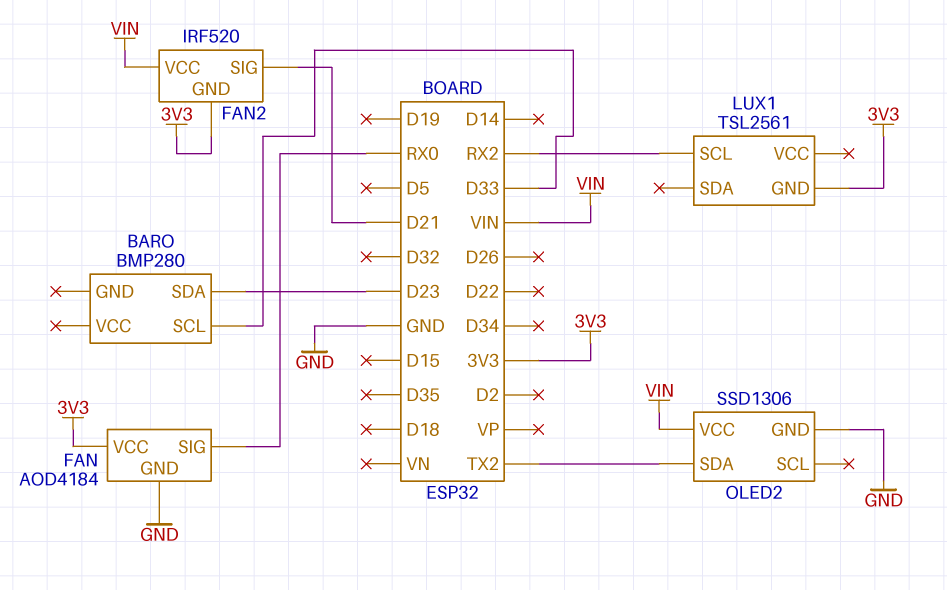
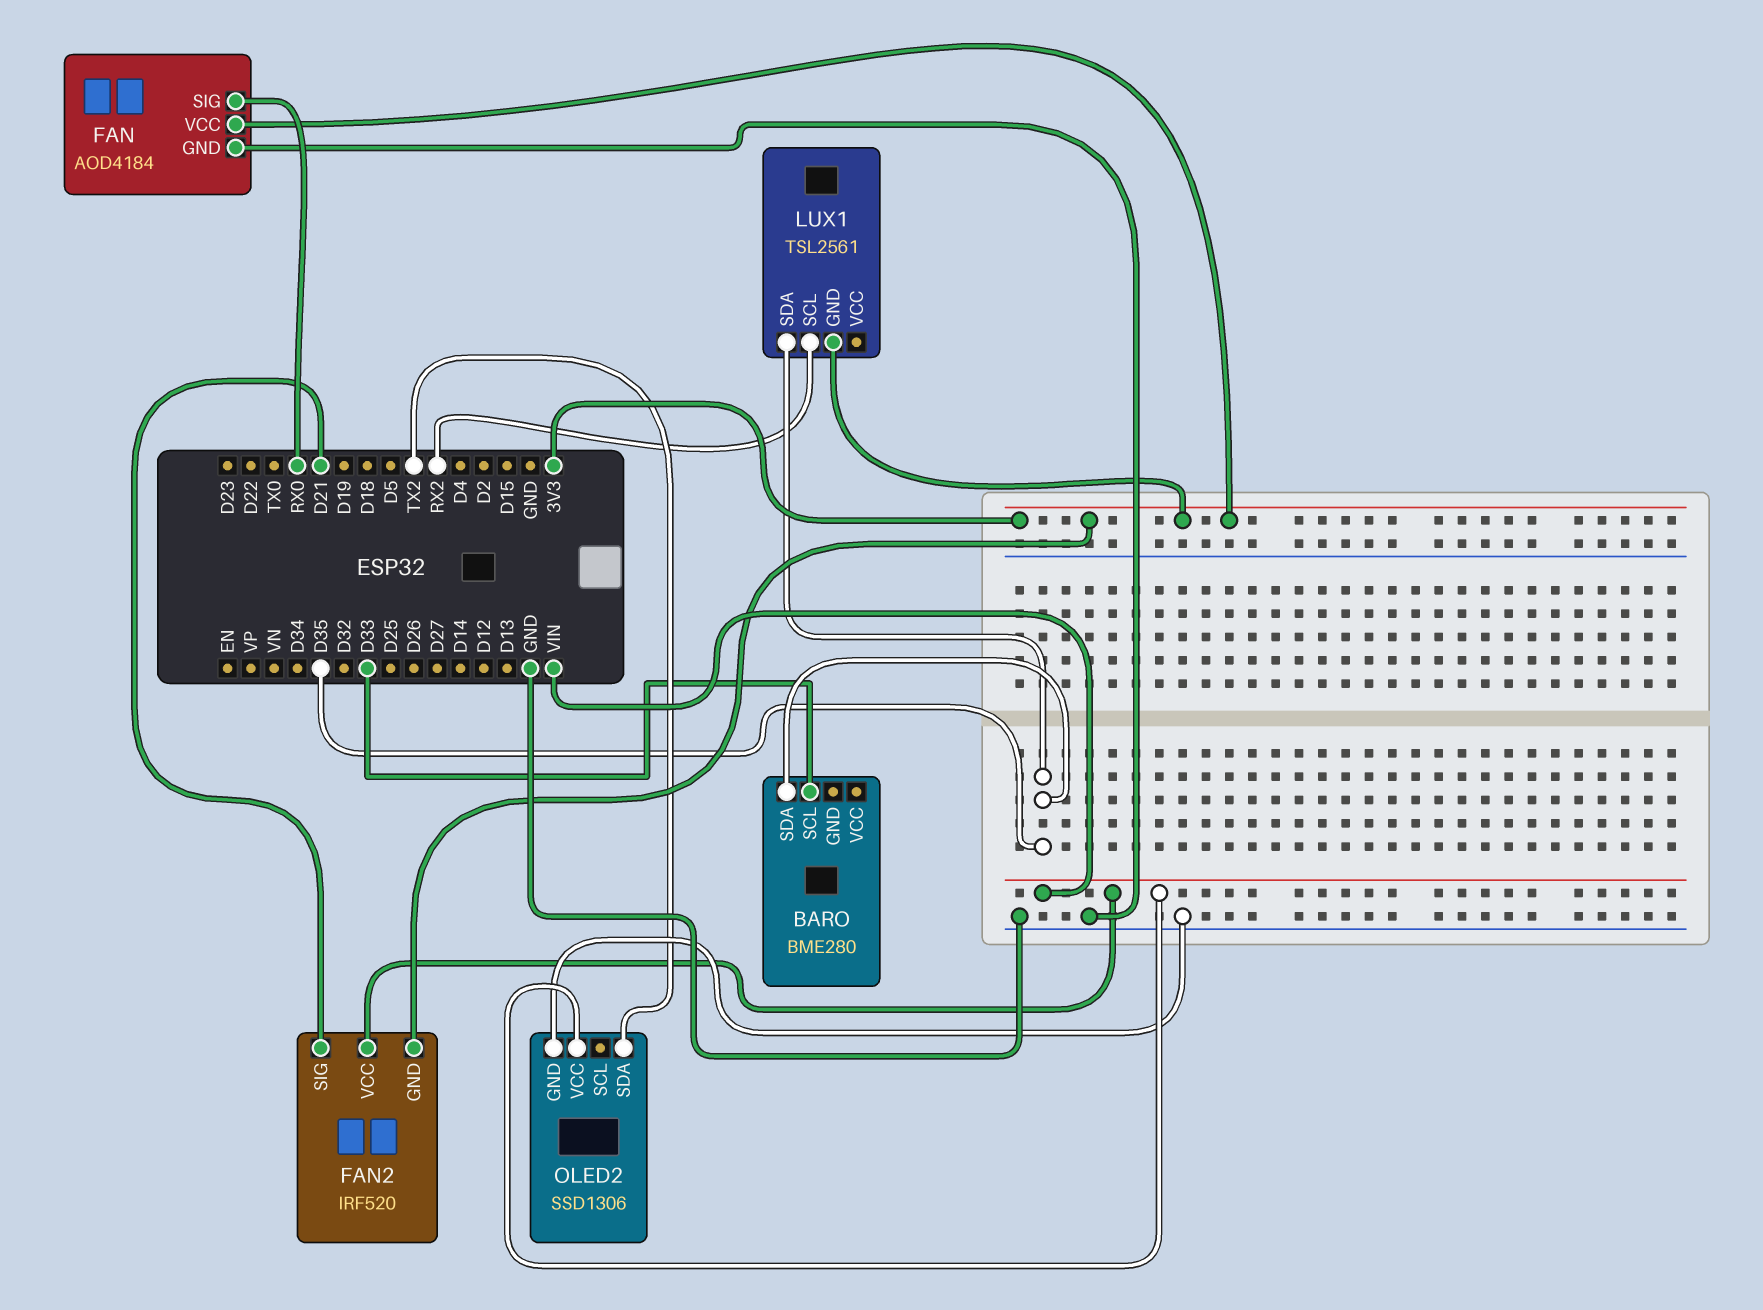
BARO: BMP280 -> BME280
BARO pin SDA: D23 -> D35
LUX1 pin SDA: none -> D35

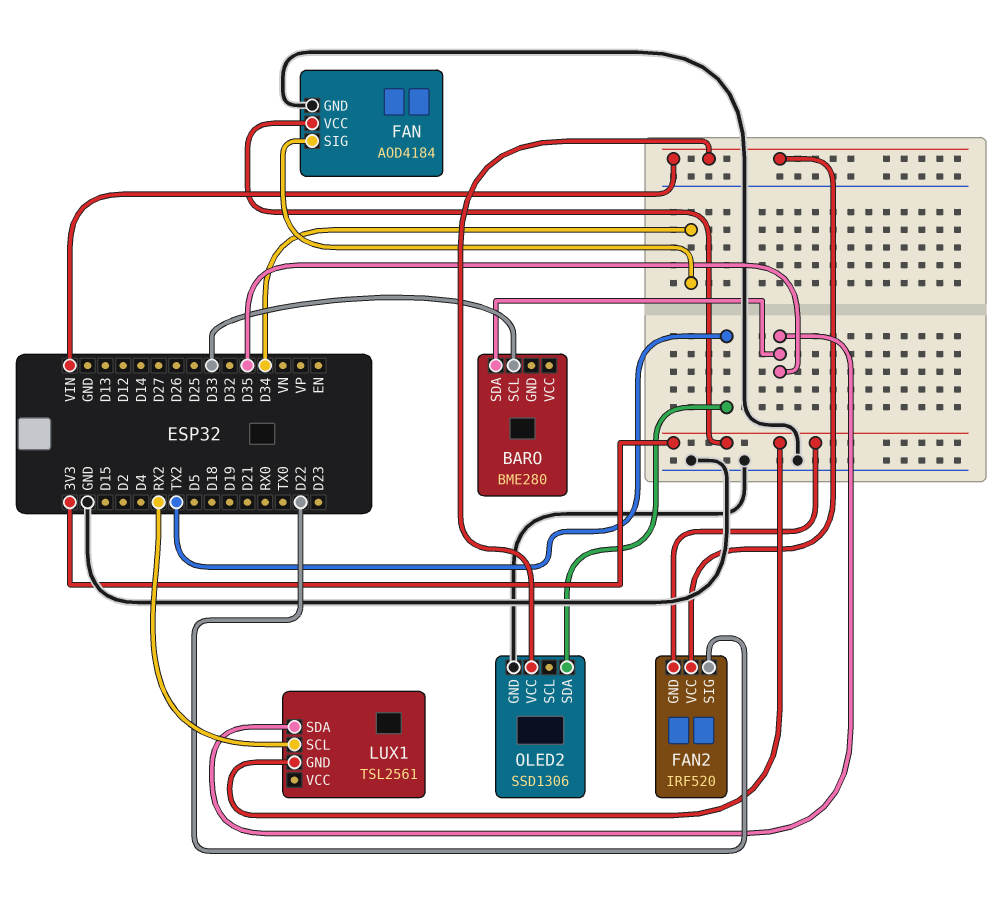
FAN pin SIG: RX0 -> D34
FAN2 pin SIG: D21 -> D22

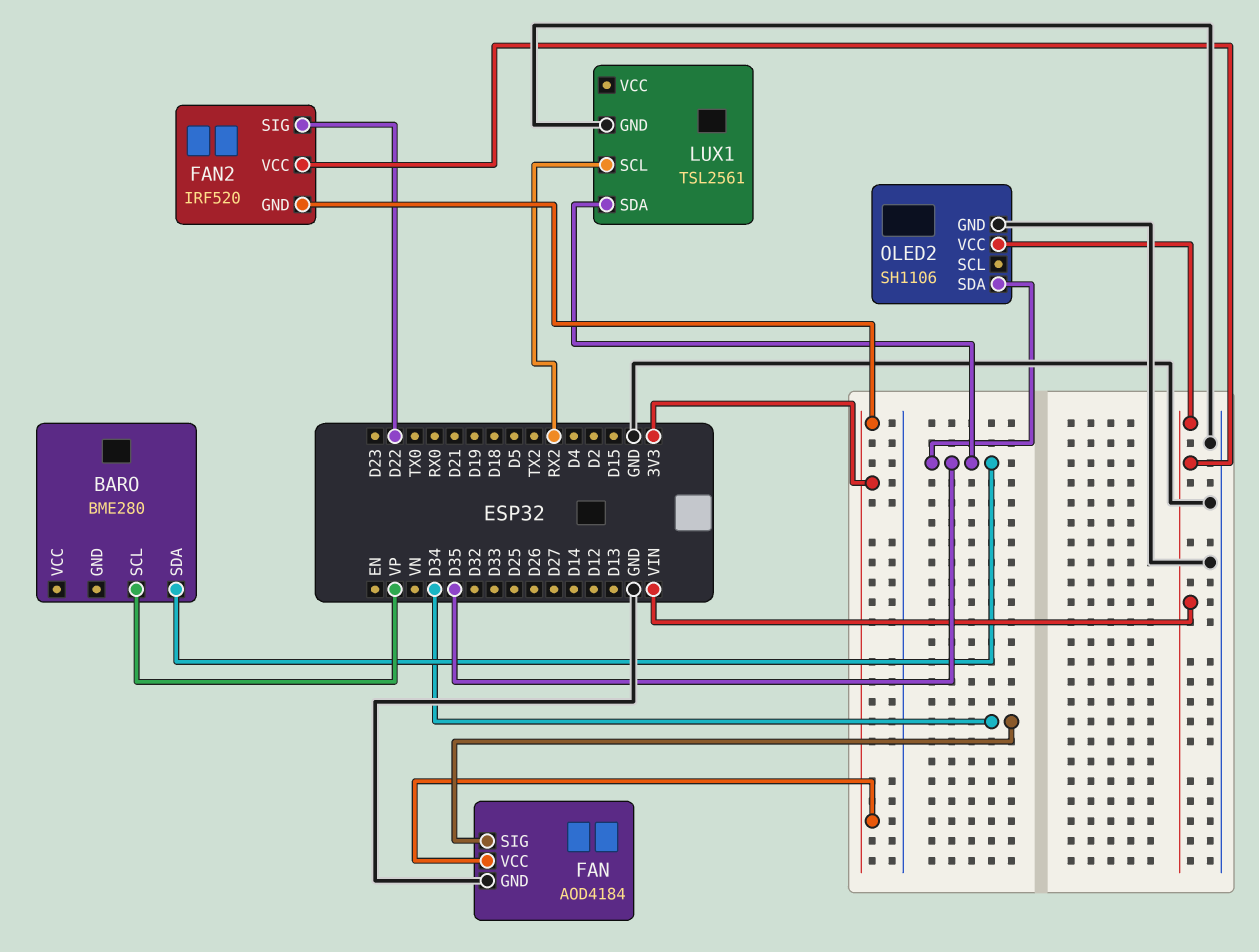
BARO pin SCL: D33 -> VP
LUX1 pin GND: 3V3 -> GND
OLED2: SSD1306 -> SH1106
OLED2 pin SDA: TX2 -> D35

